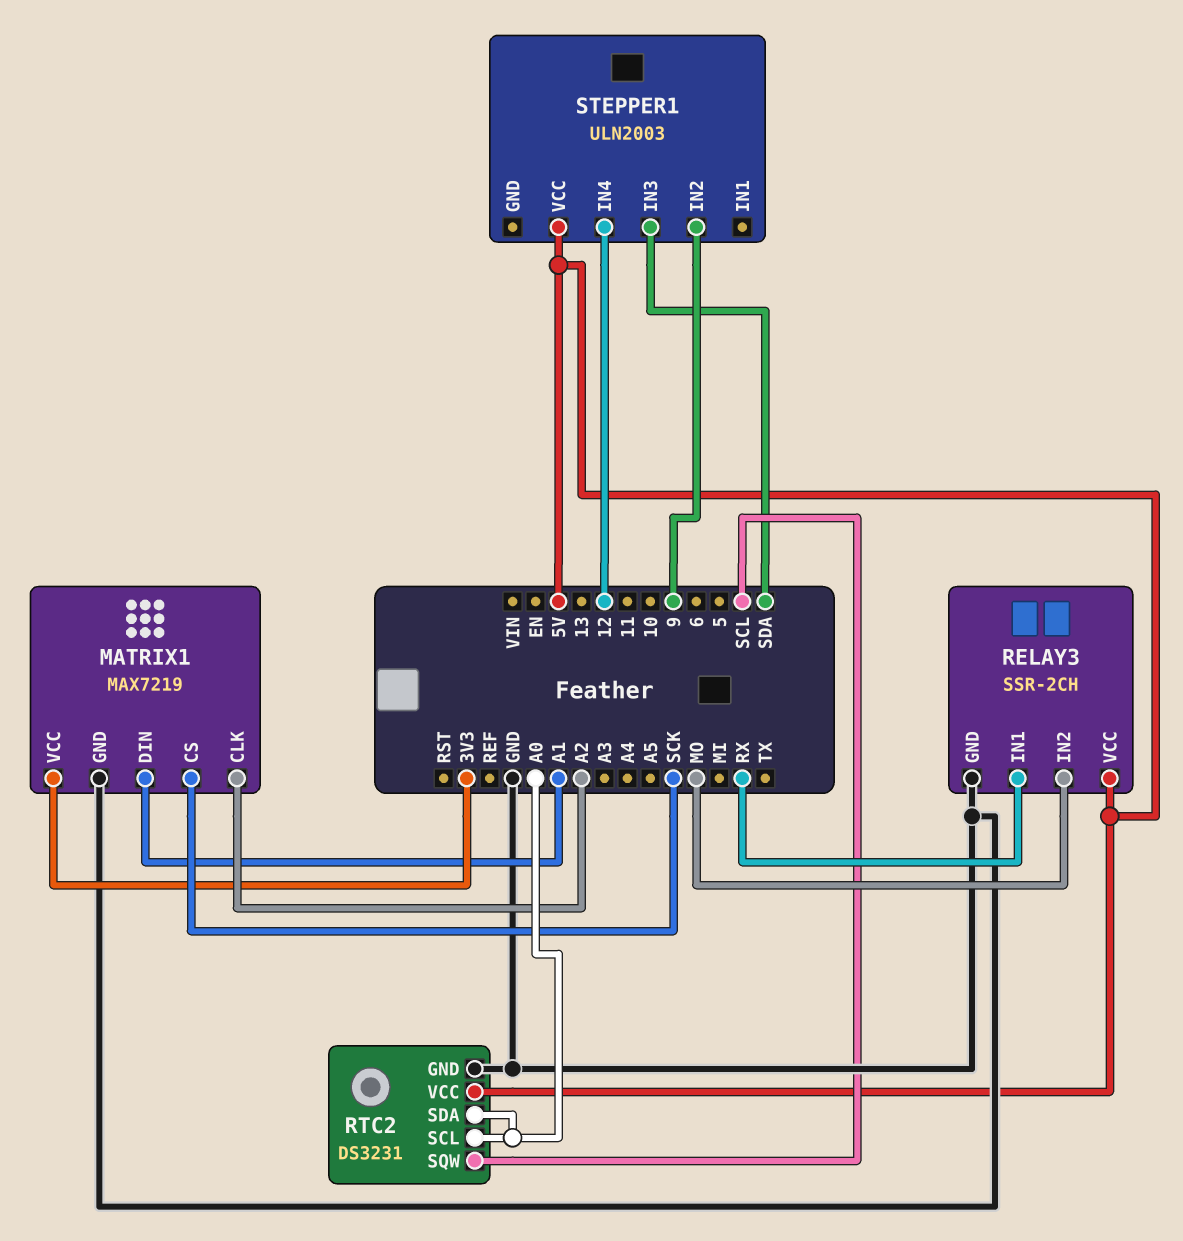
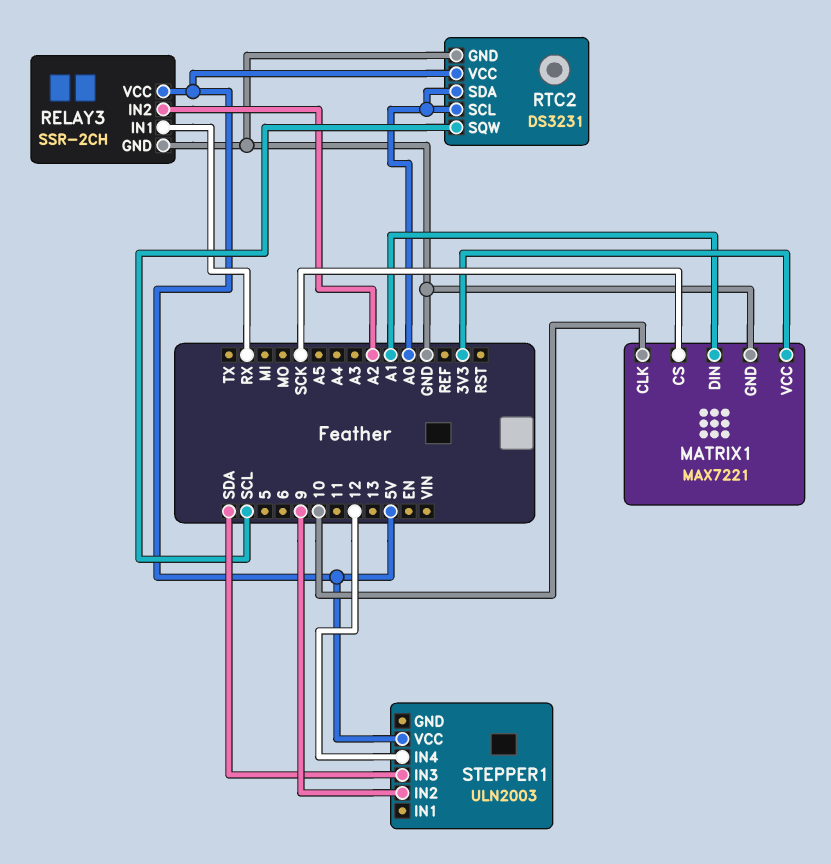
MATRIX1: MAX7219 -> MAX7221
MATRIX1 pin CLK: A2 -> 10
RELAY3 pin IN2: MO -> A2

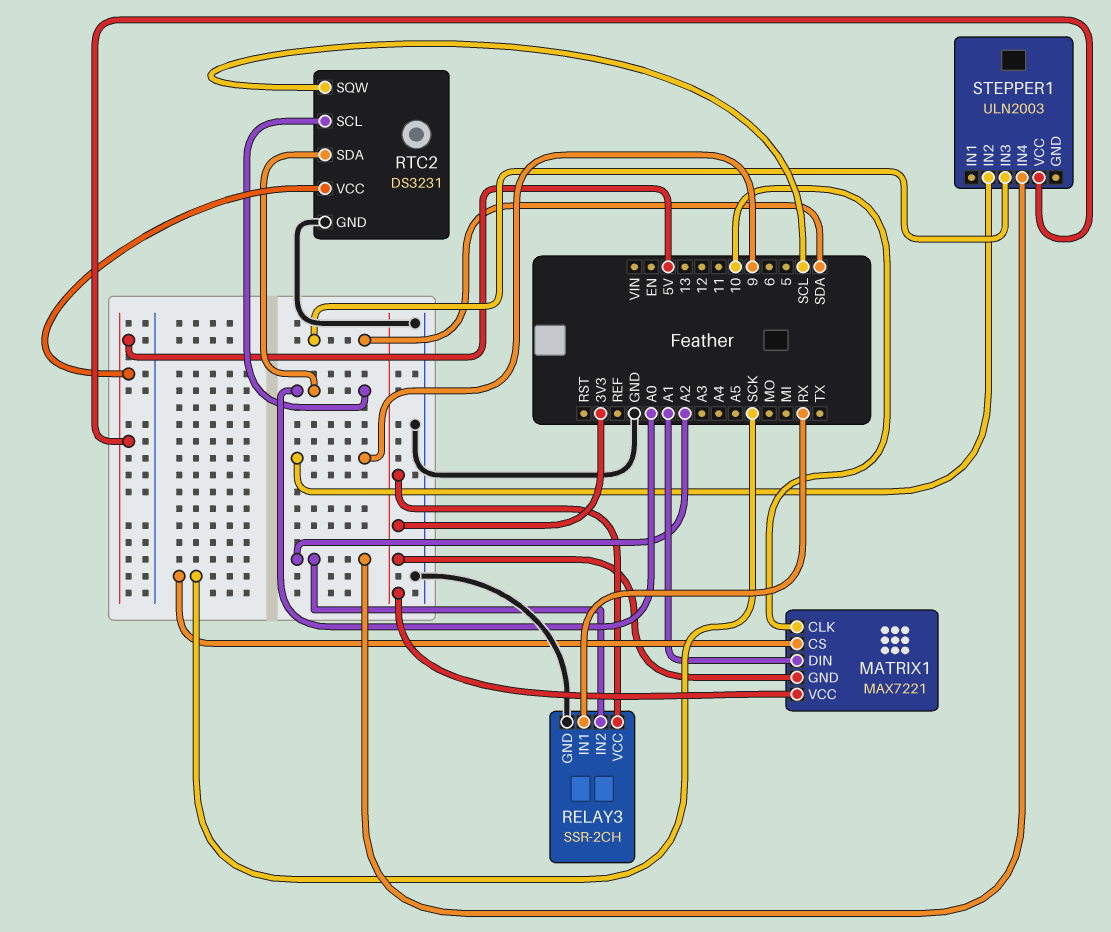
MATRIX1 pin GND: GND -> 3V3
RELAY3 pin VCC: 5V -> 3V3
STEPPER1 pin IN4: 12 -> A2

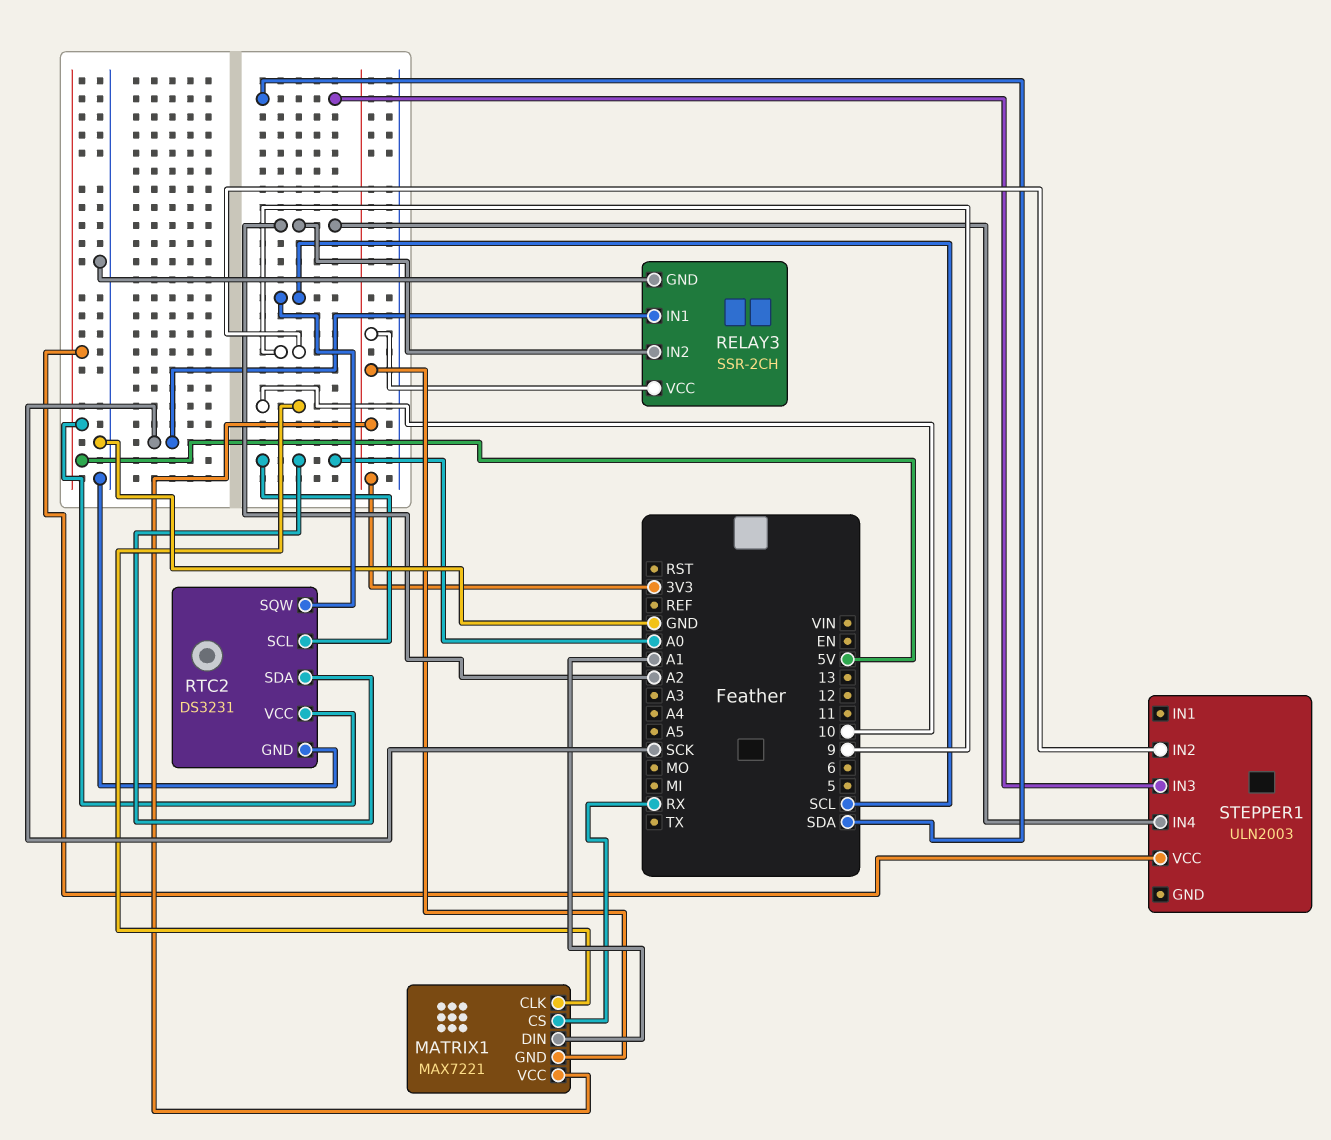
MATRIX1 pin CS: SCK -> RX
RELAY3 pin IN1: RX -> SCK

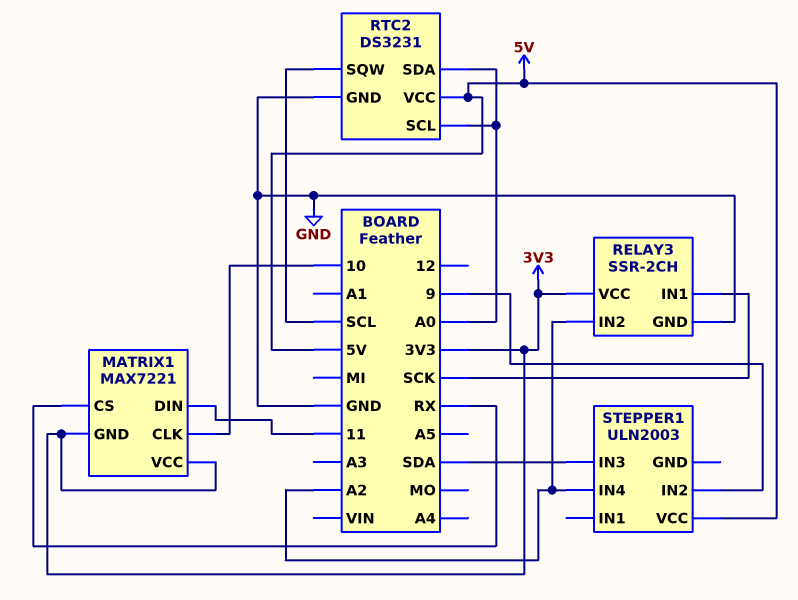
MATRIX1 pin DIN: A1 -> 11

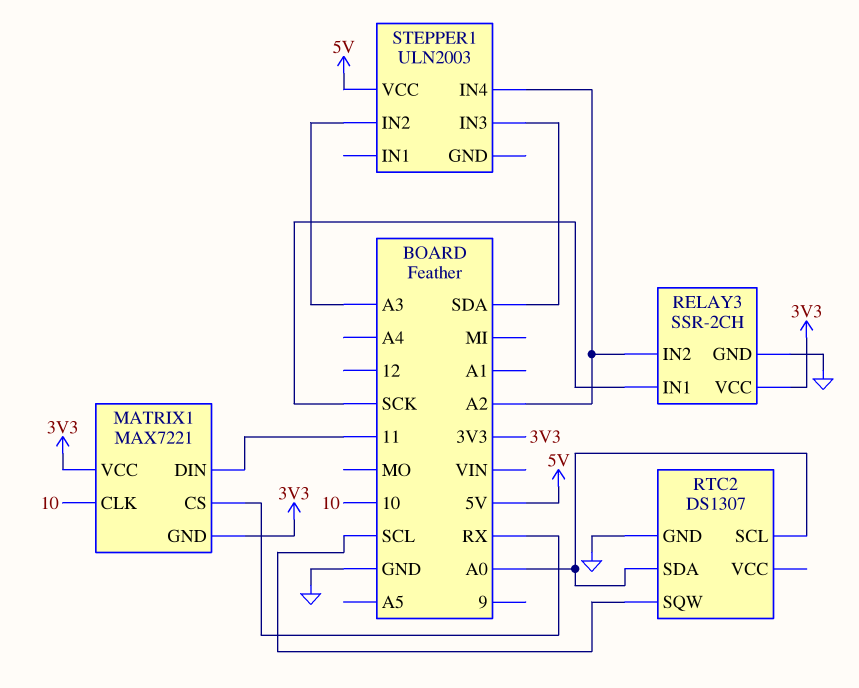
RTC2: DS3231 -> DS1307
RTC2 pin VCC: 5V -> none
STEPPER1 pin IN2: 9 -> A3

